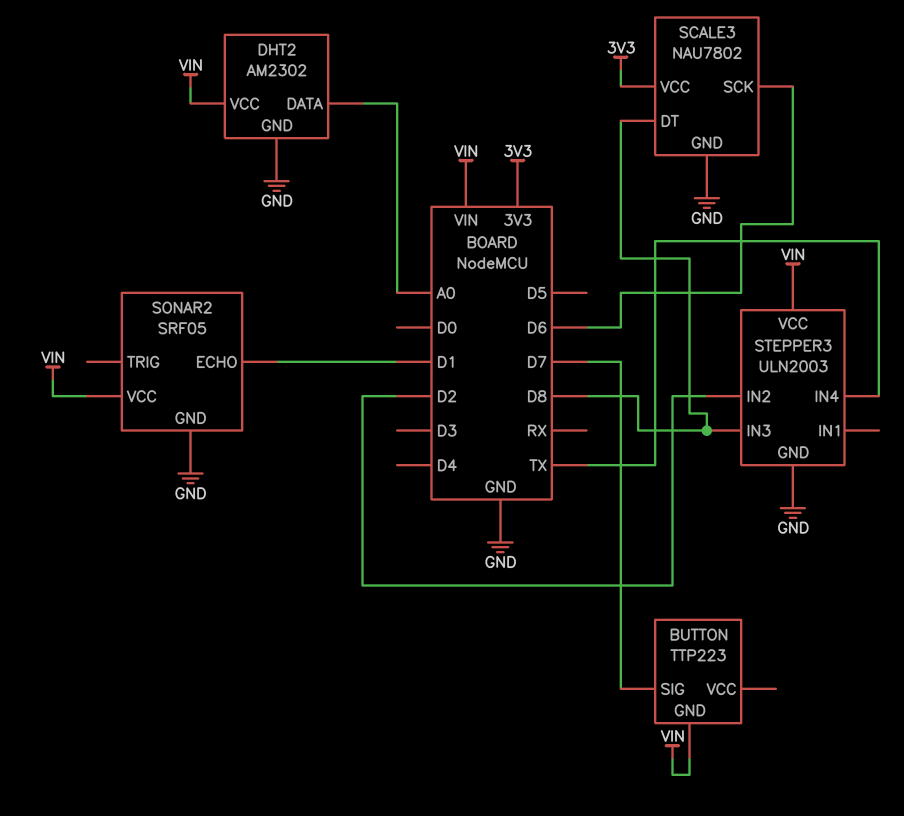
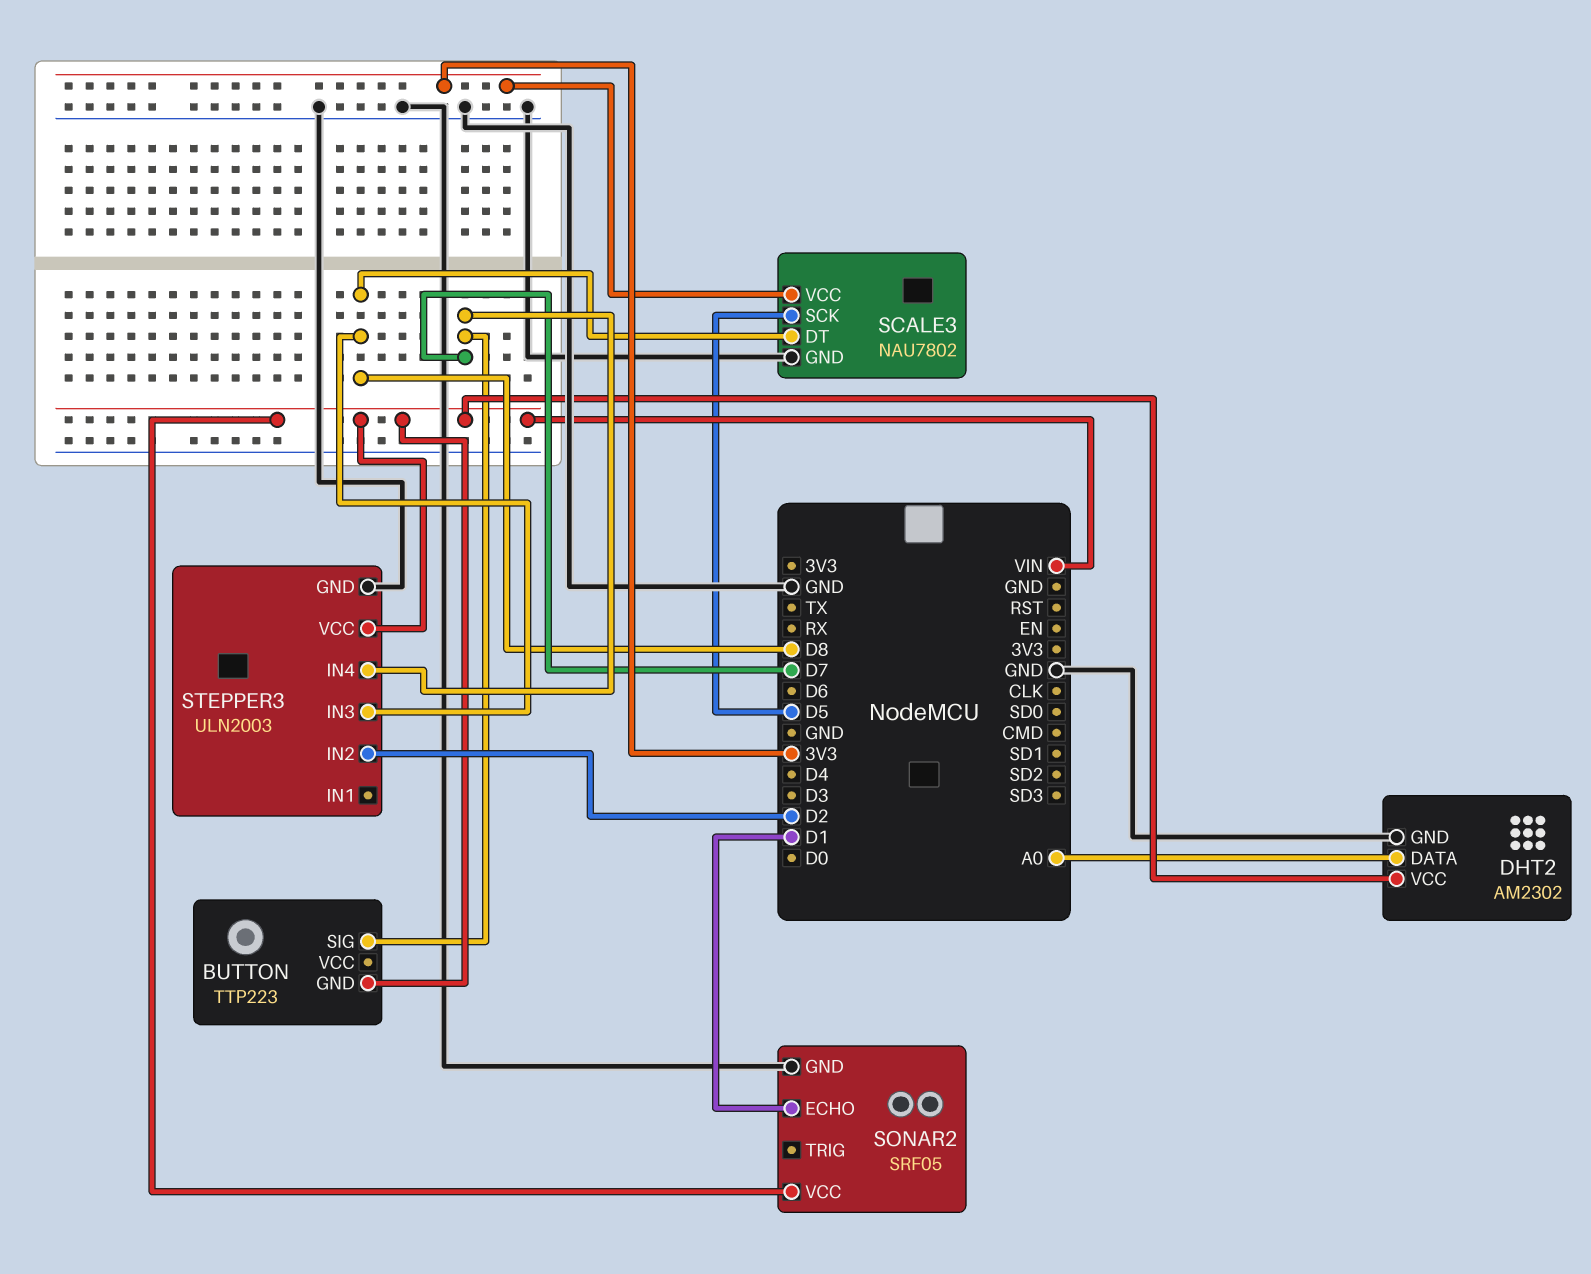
SCALE3 pin SCK: D6 -> D5
STEPPER3 pin IN4: TX -> D7

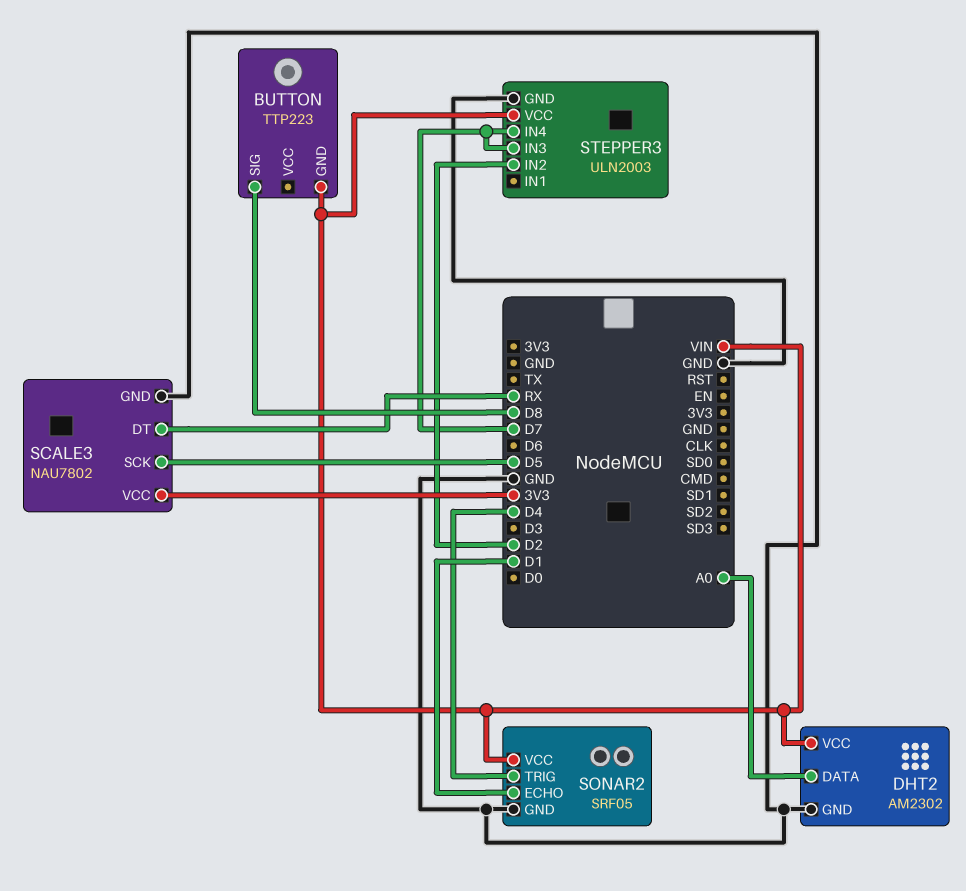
BUTTON pin SIG: D7 -> D8
SCALE3 pin DT: D8 -> RX
SONAR2 pin TRIG: none -> D4
STEPPER3 pin IN3: D8 -> D7

